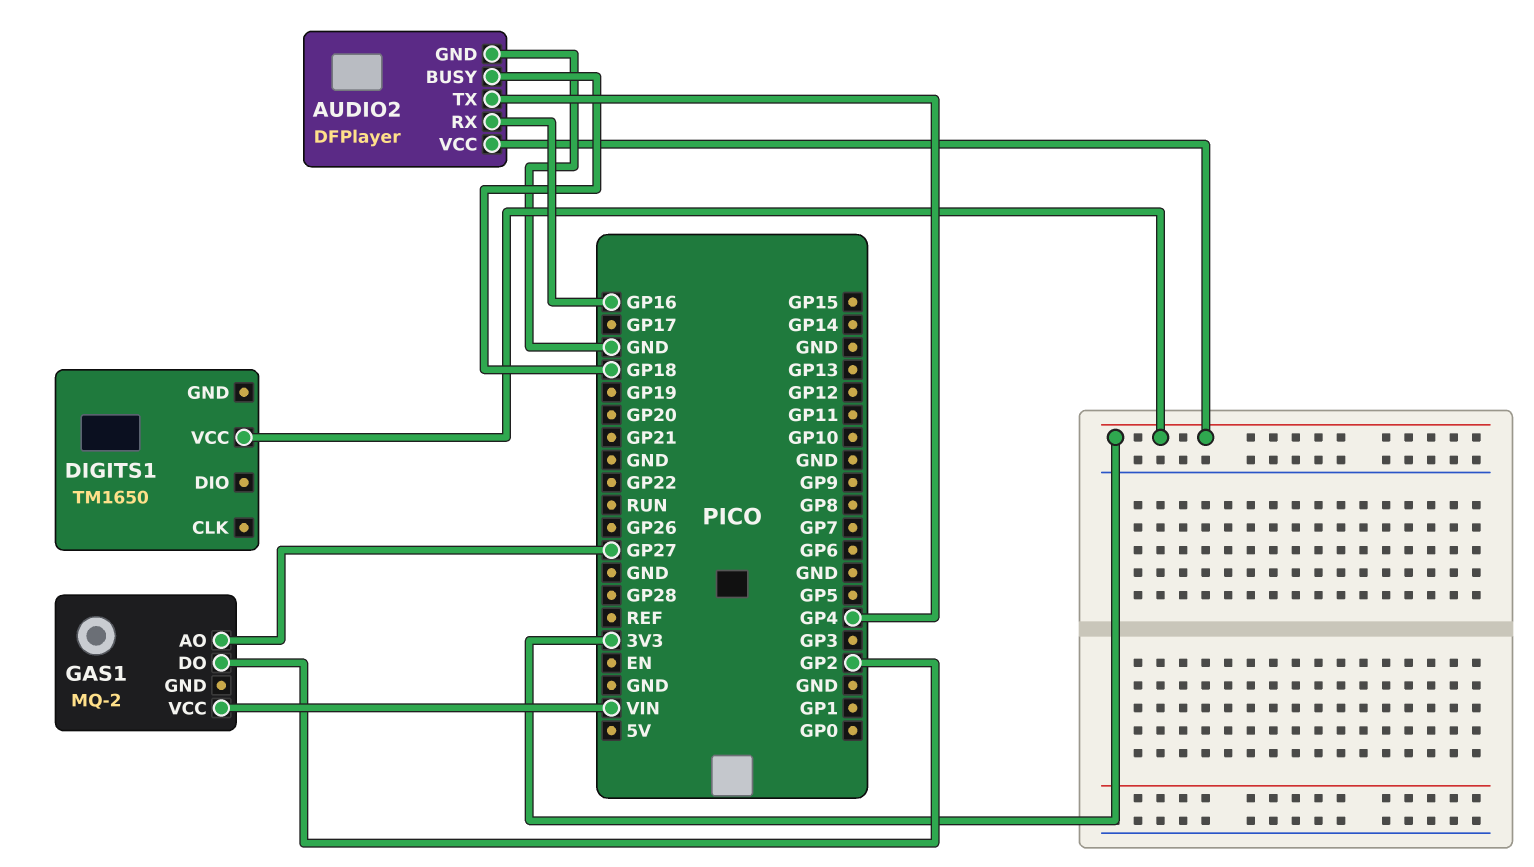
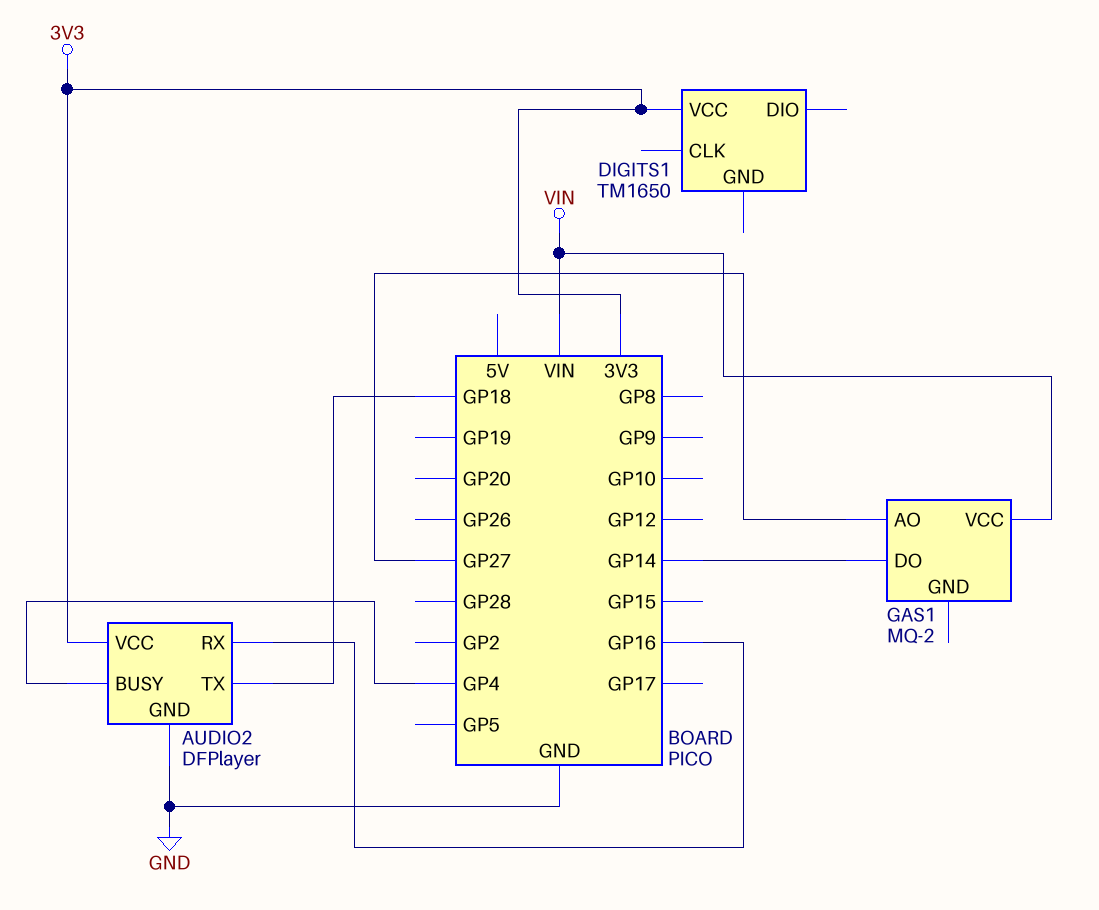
AUDIO2 pin BUSY: GP18 -> GP4
AUDIO2 pin TX: GP4 -> GP18
GAS1 pin DO: GP2 -> GP14

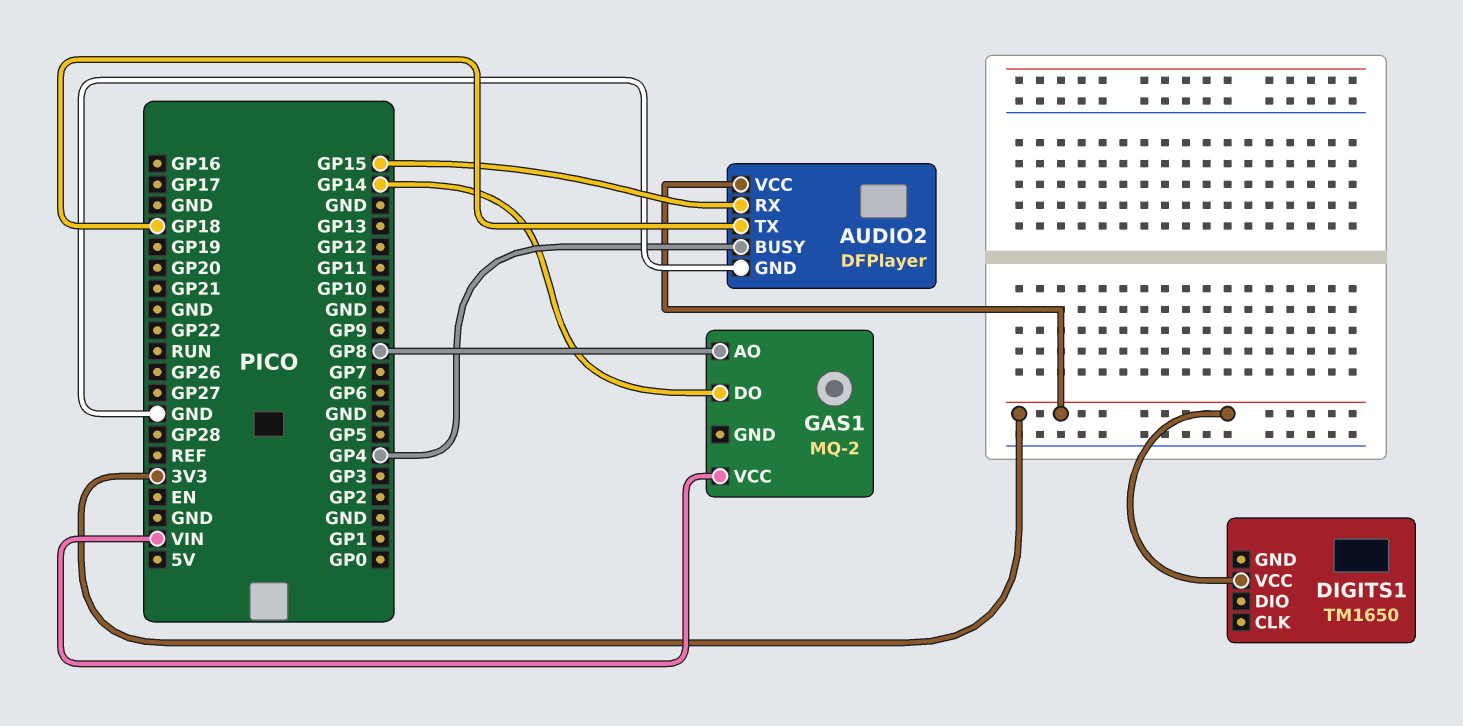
AUDIO2 pin RX: GP16 -> GP15
GAS1 pin AO: GP27 -> GP8

